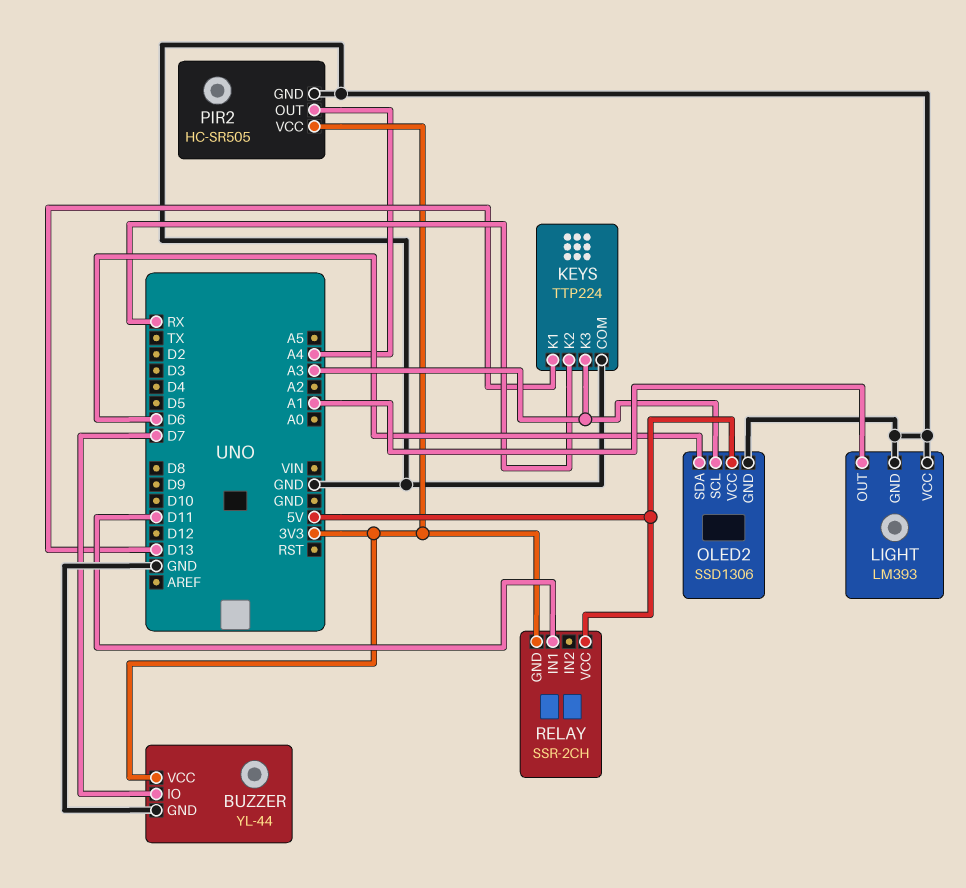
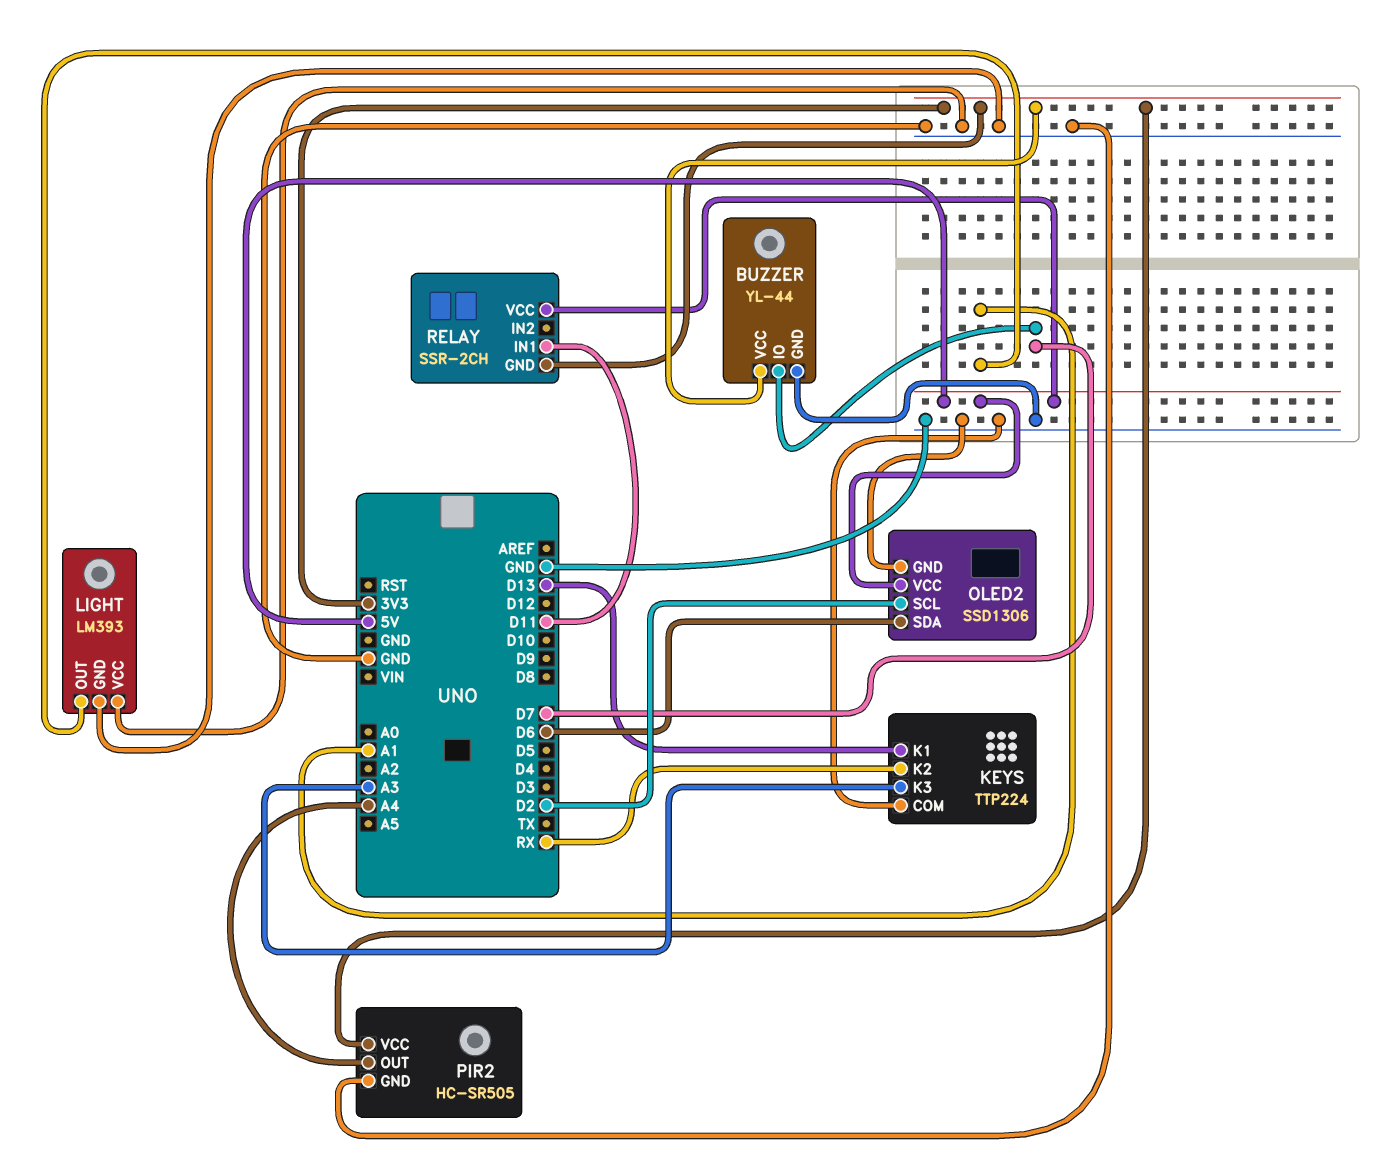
OLED2 pin SCL: A3 -> D2

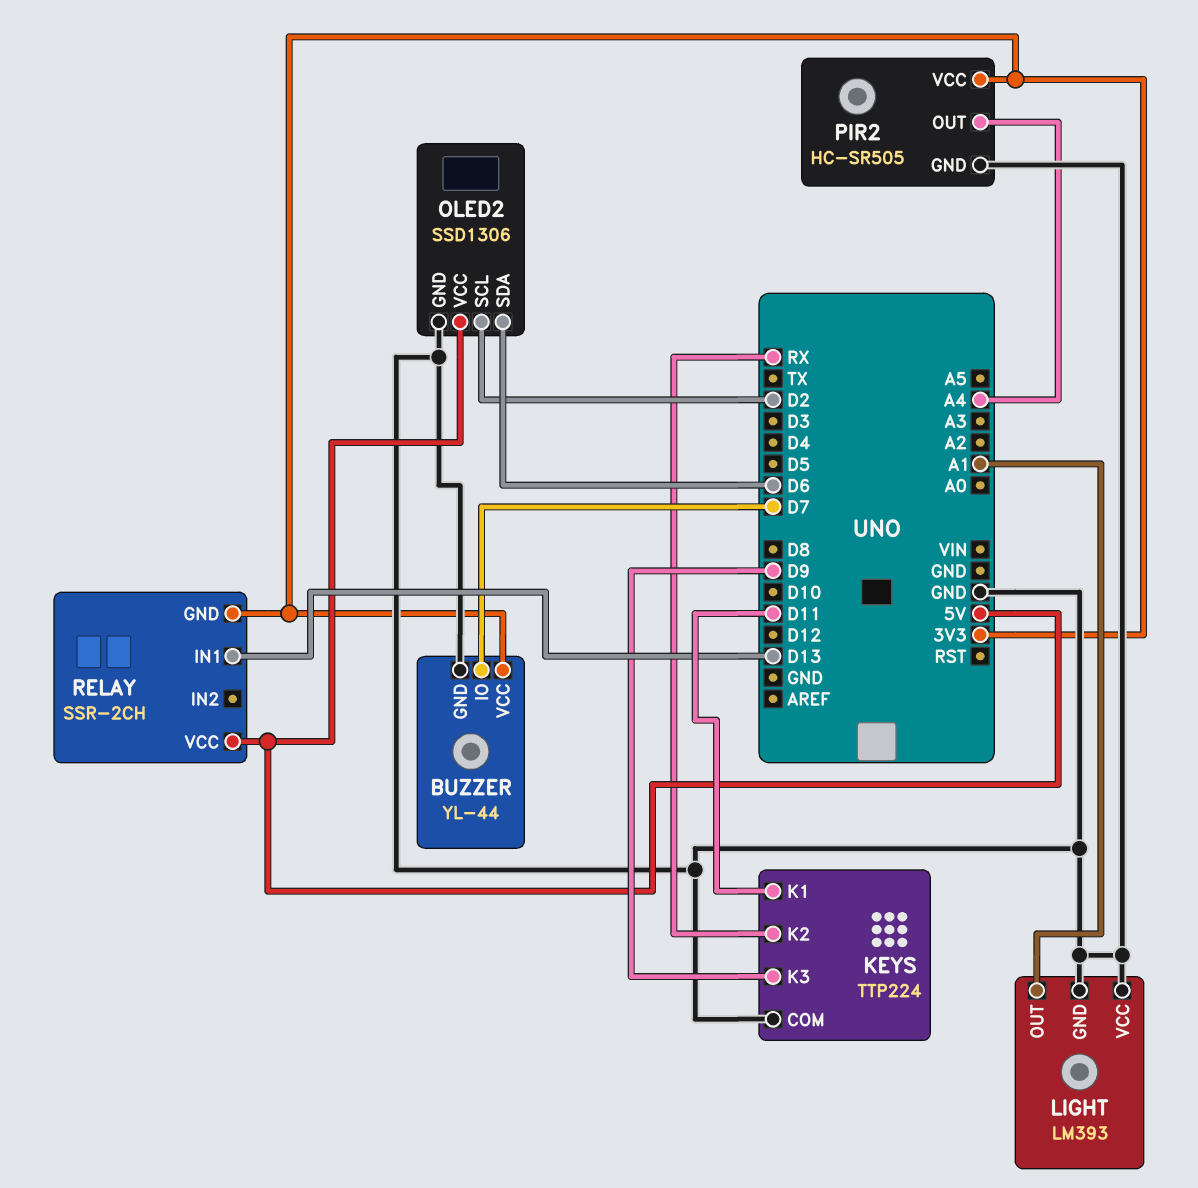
KEYS pin K1: D13 -> D11
KEYS pin K3: A3 -> D9
RELAY pin IN1: D11 -> D13

